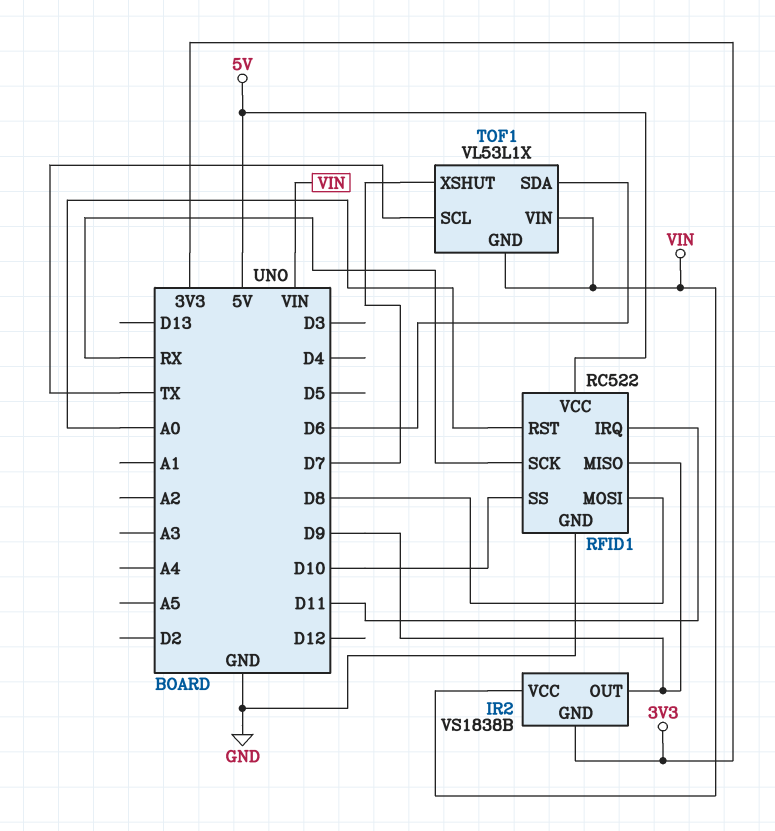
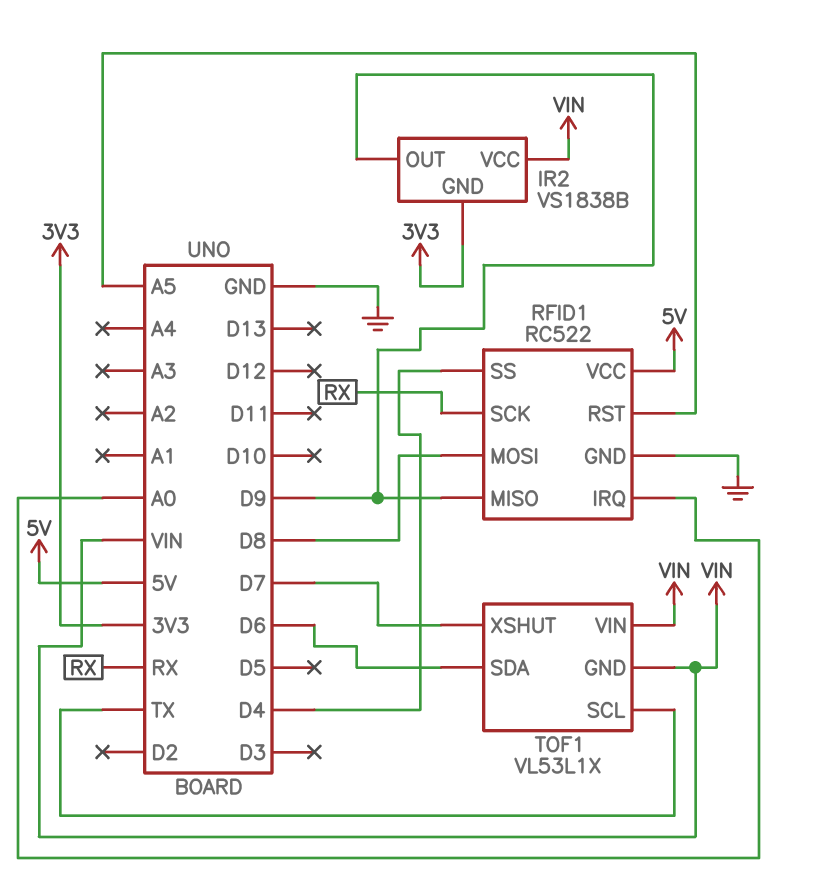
RFID1 pin IRQ: D11 -> A0
RFID1 pin RST: A0 -> A5
RFID1 pin SS: D10 -> D4

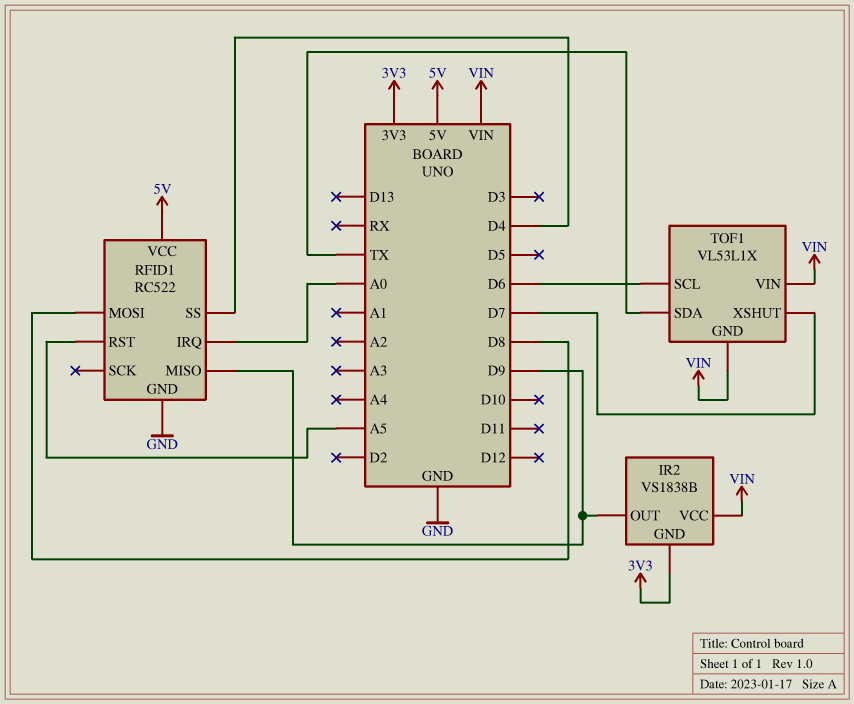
RFID1 pin SCK: RX -> none
TOF1 pin SCL: TX -> D6
TOF1 pin SDA: D6 -> TX

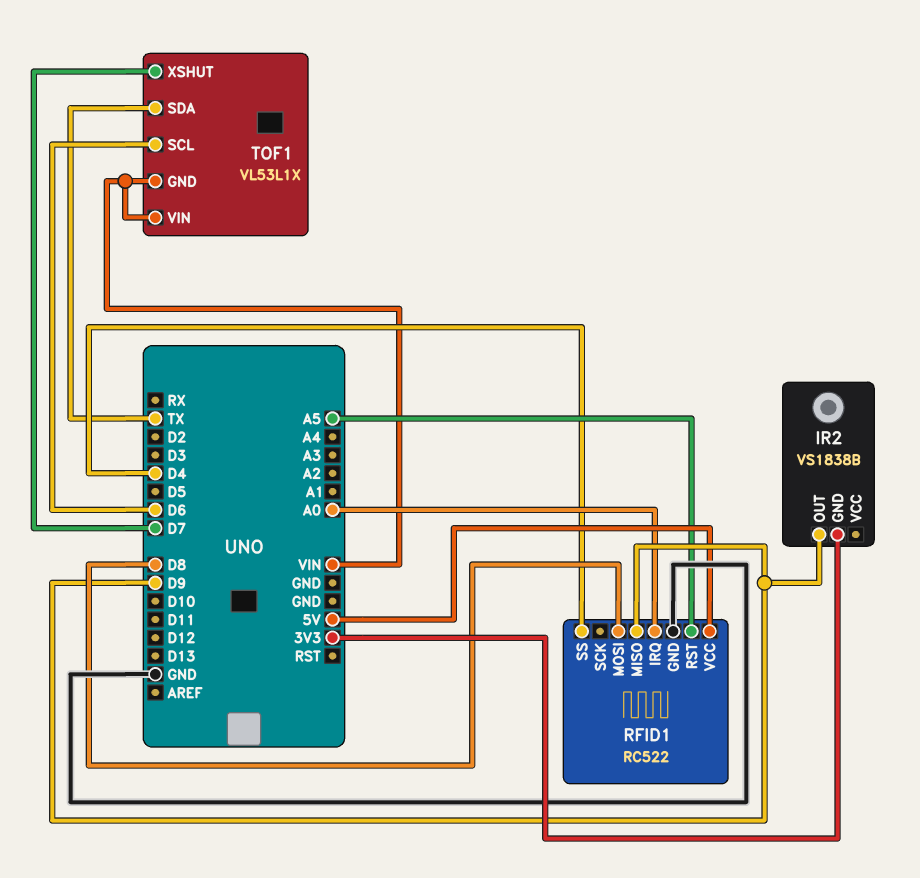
IR2 pin VCC: VIN -> none

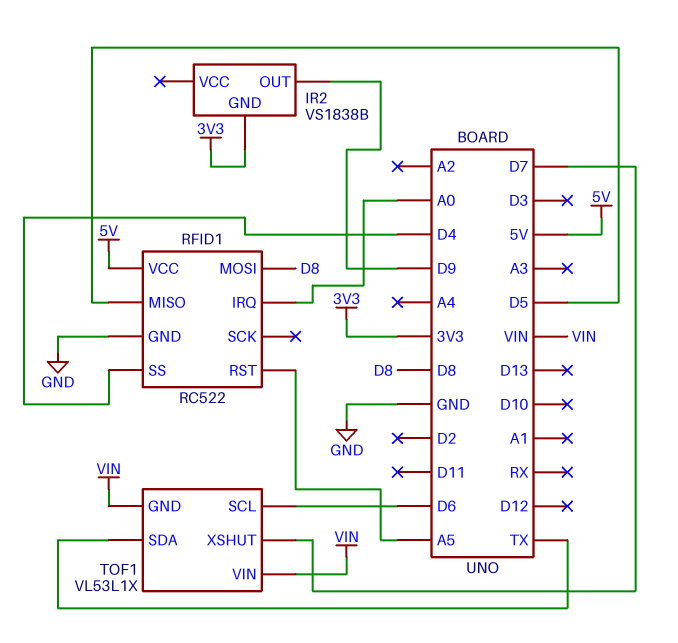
RFID1 pin MISO: D9 -> D5

